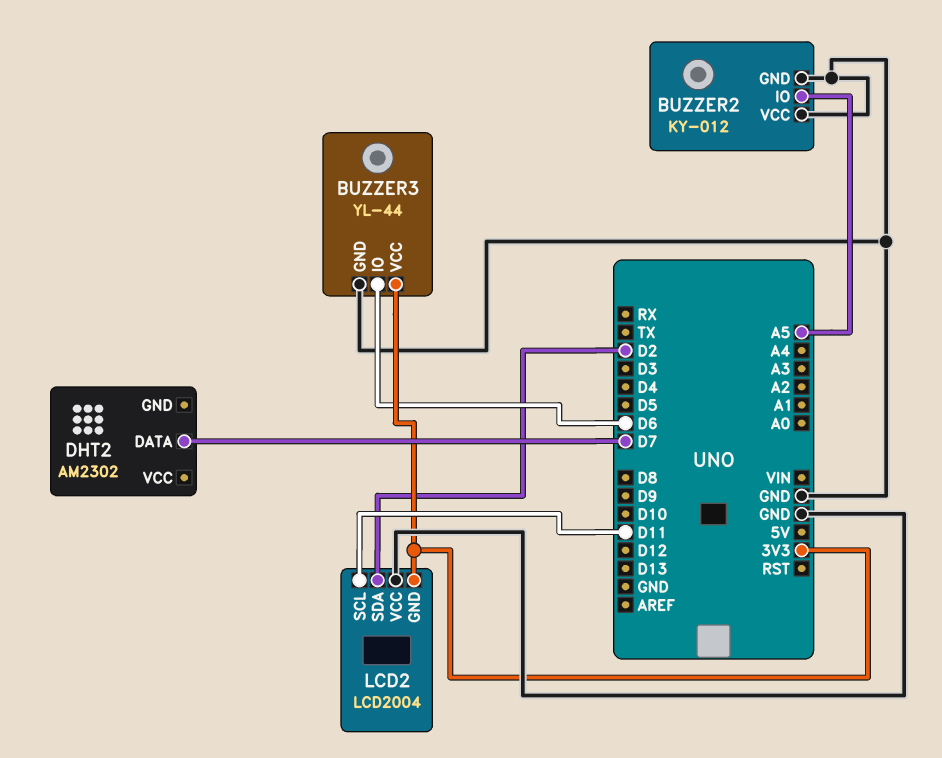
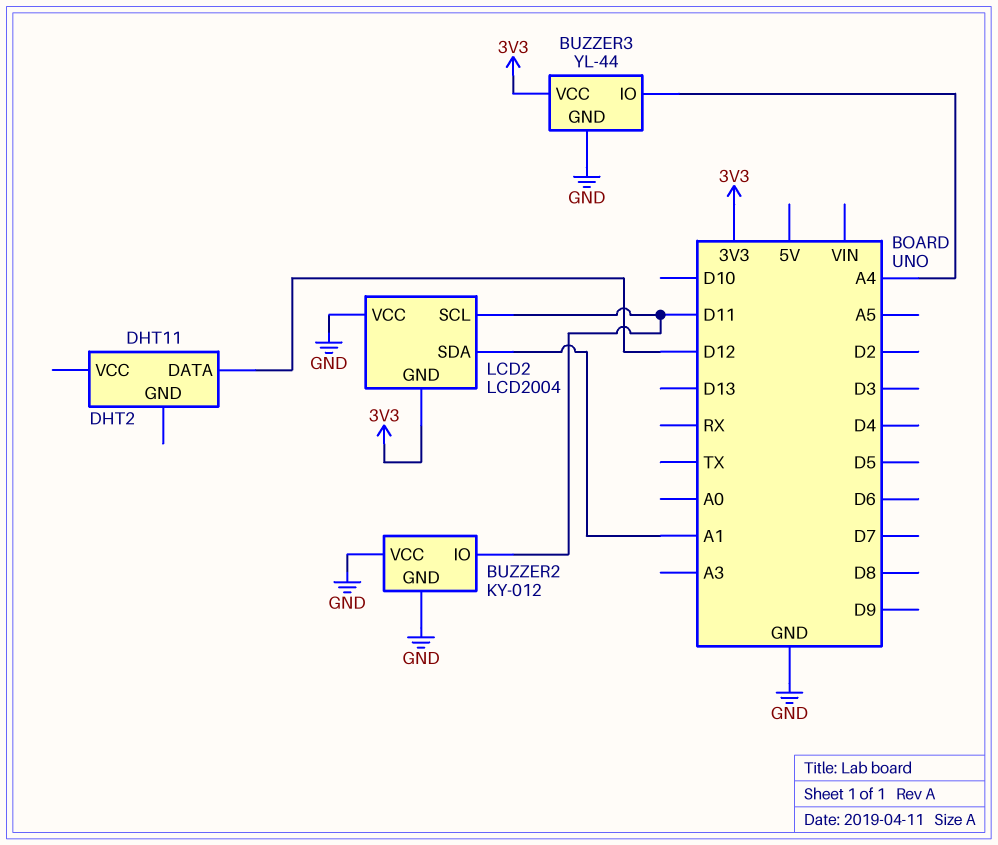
BUZZER2 pin IO: A5 -> D11
BUZZER3 pin IO: D6 -> A4
DHT2: AM2302 -> DHT11
DHT2 pin DATA: D7 -> D12
LCD2 pin SDA: D2 -> A1

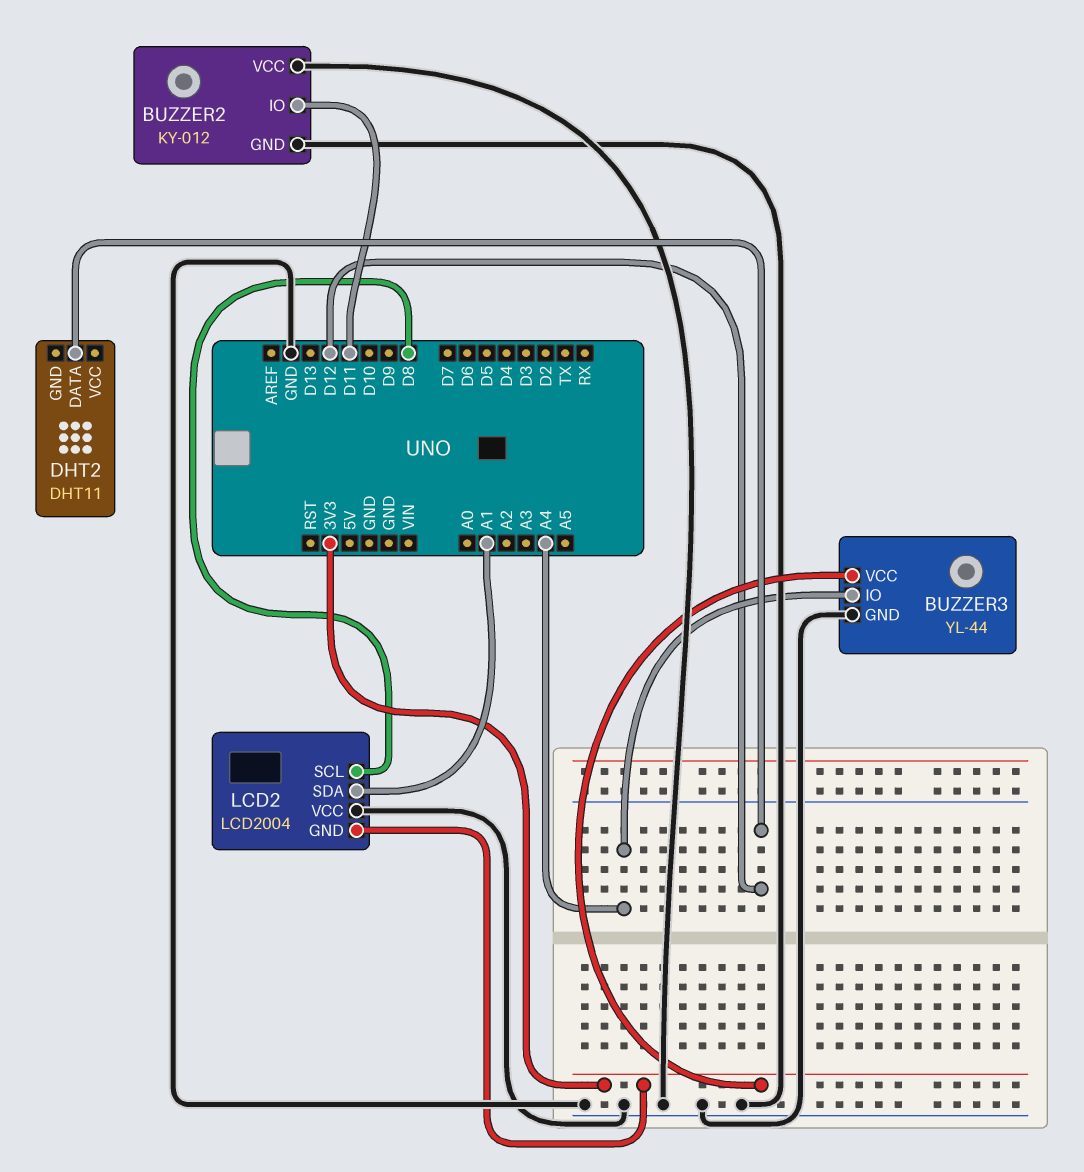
LCD2 pin SCL: D11 -> D8

